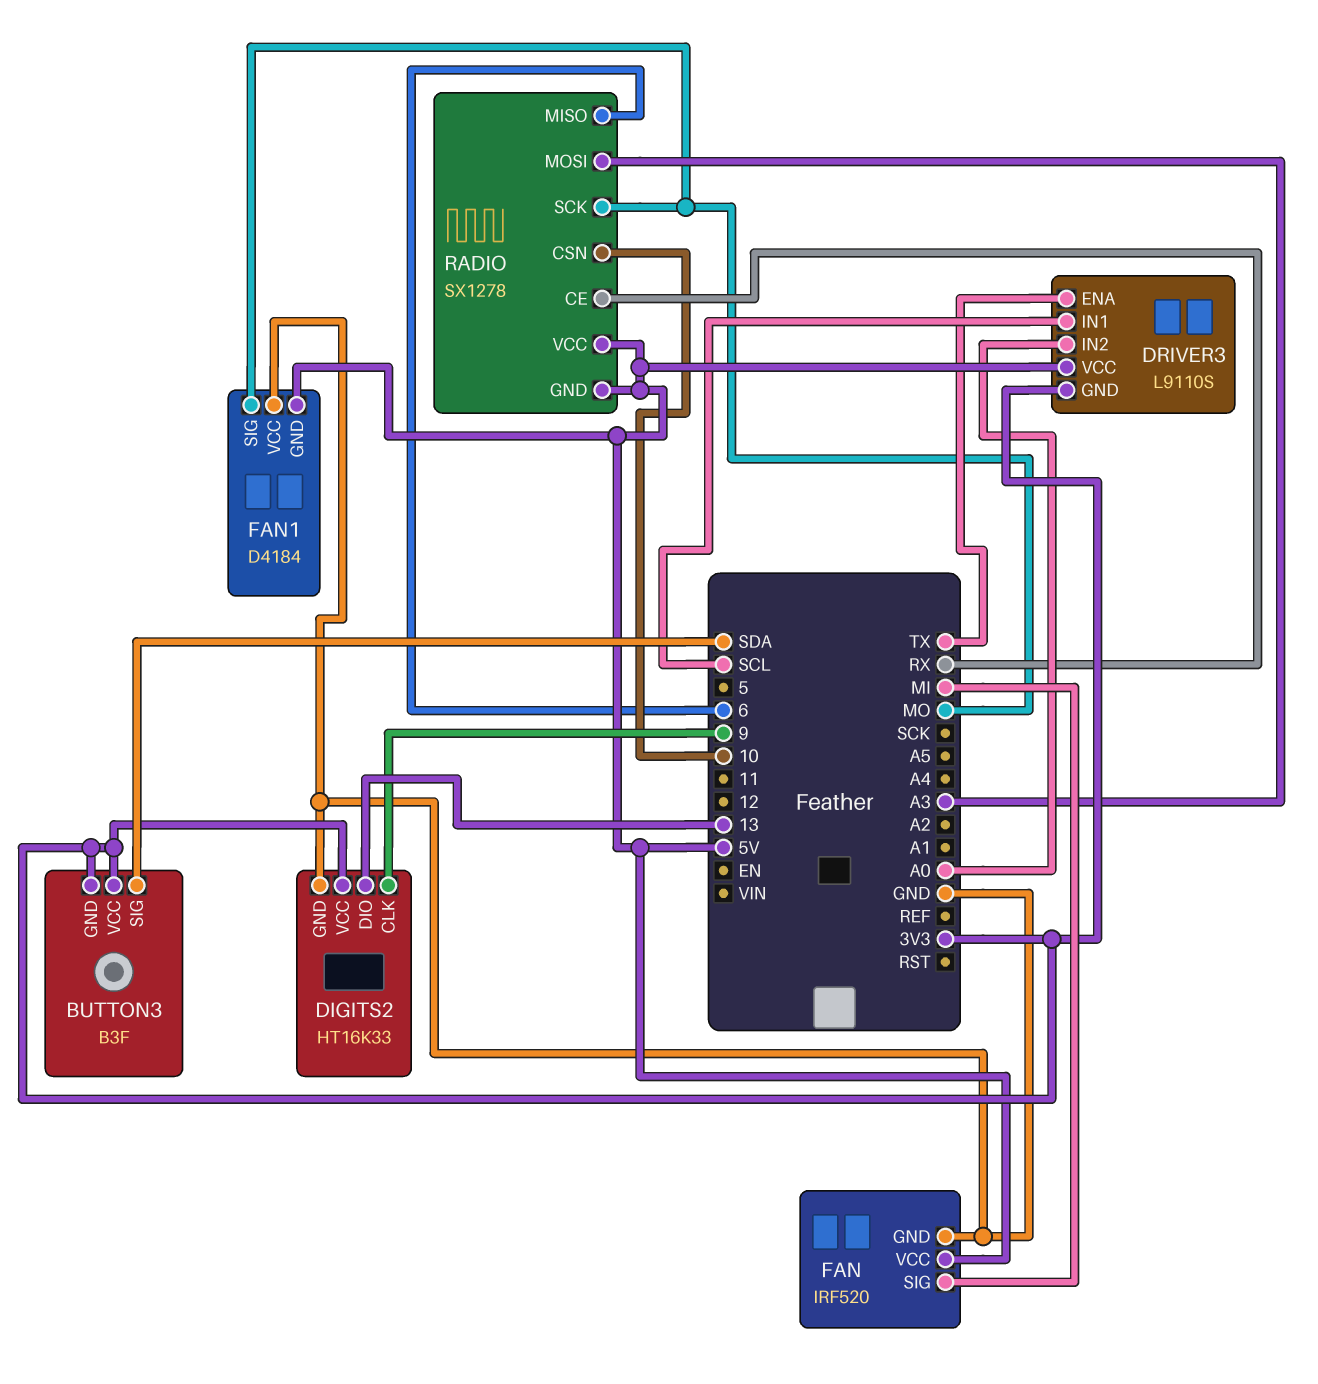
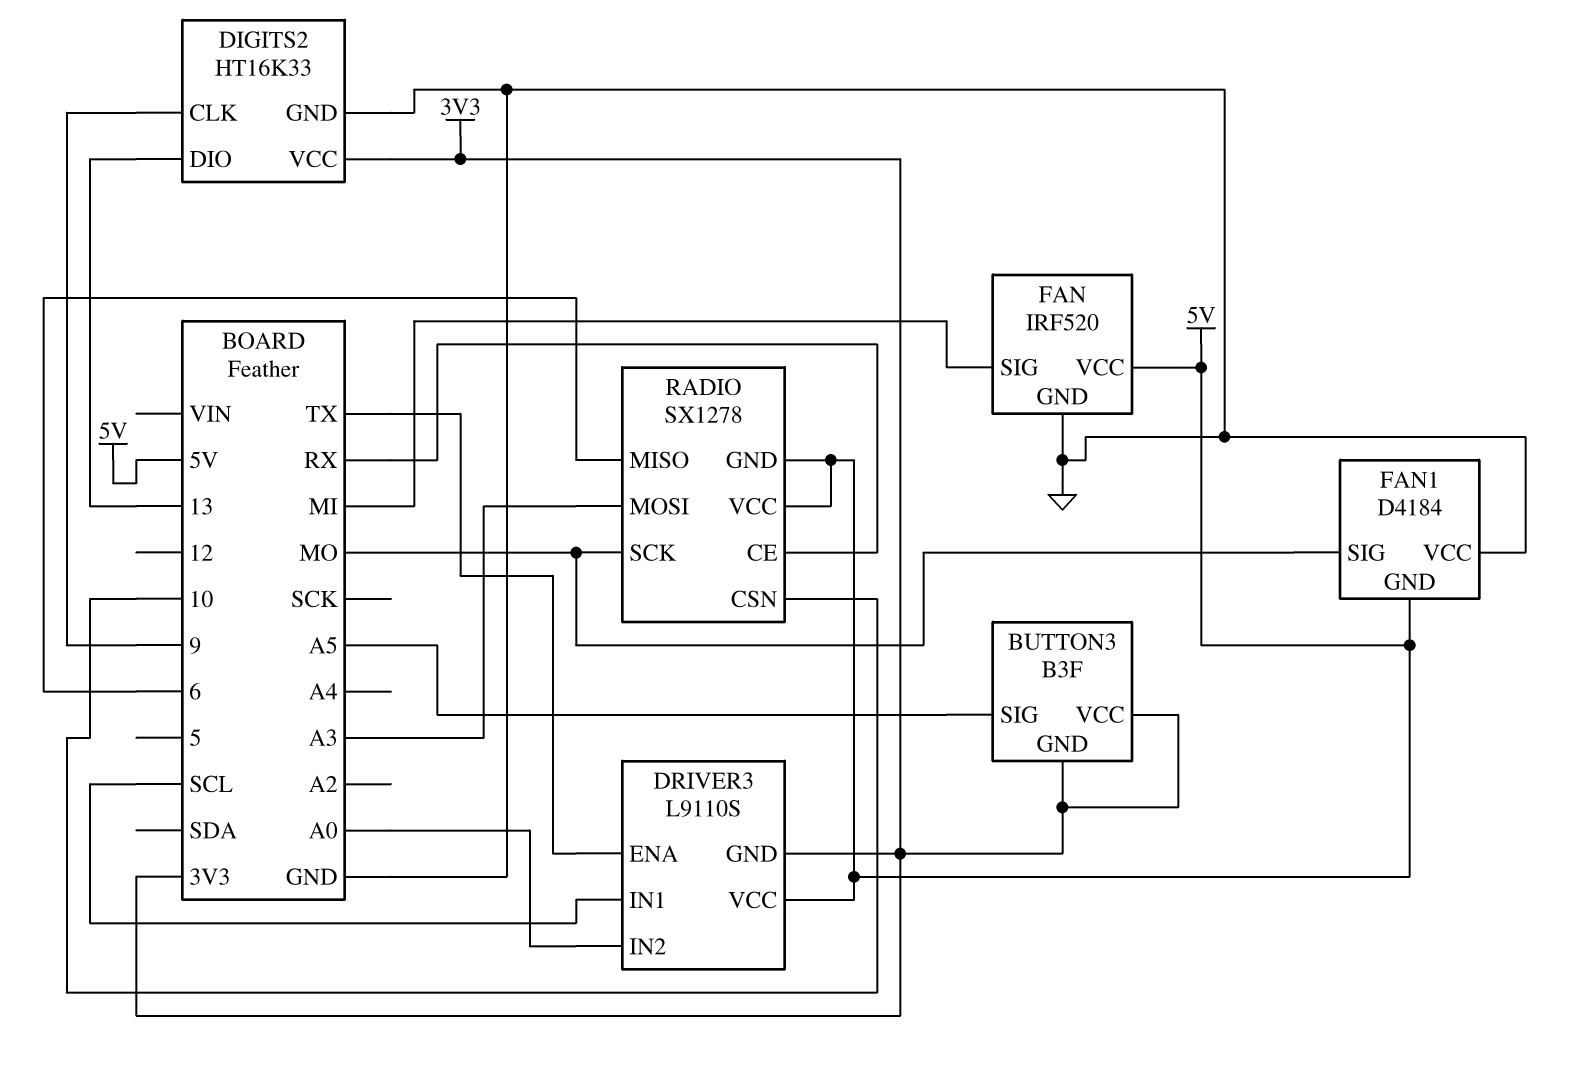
BUTTON3 pin SIG: SDA -> A5

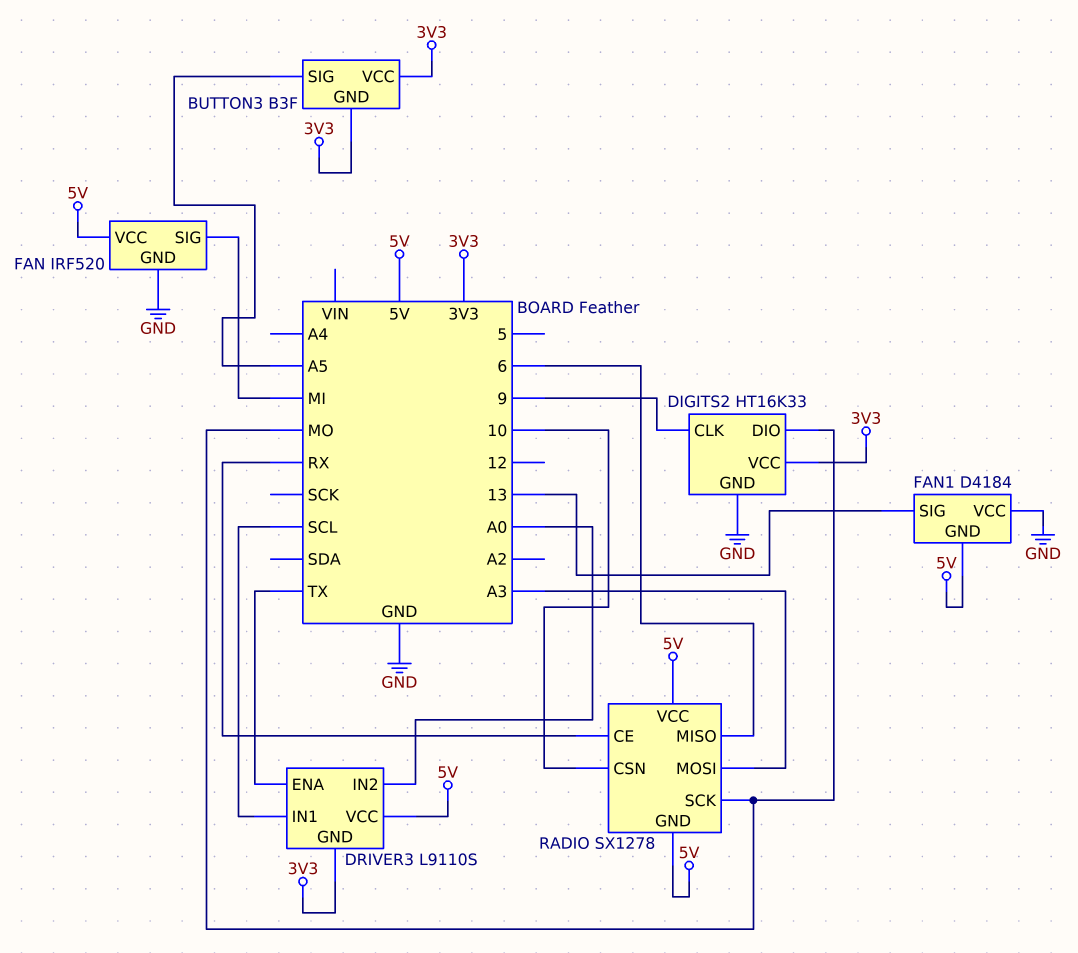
DIGITS2 pin DIO: 13 -> MO
FAN1 pin SIG: MO -> 13

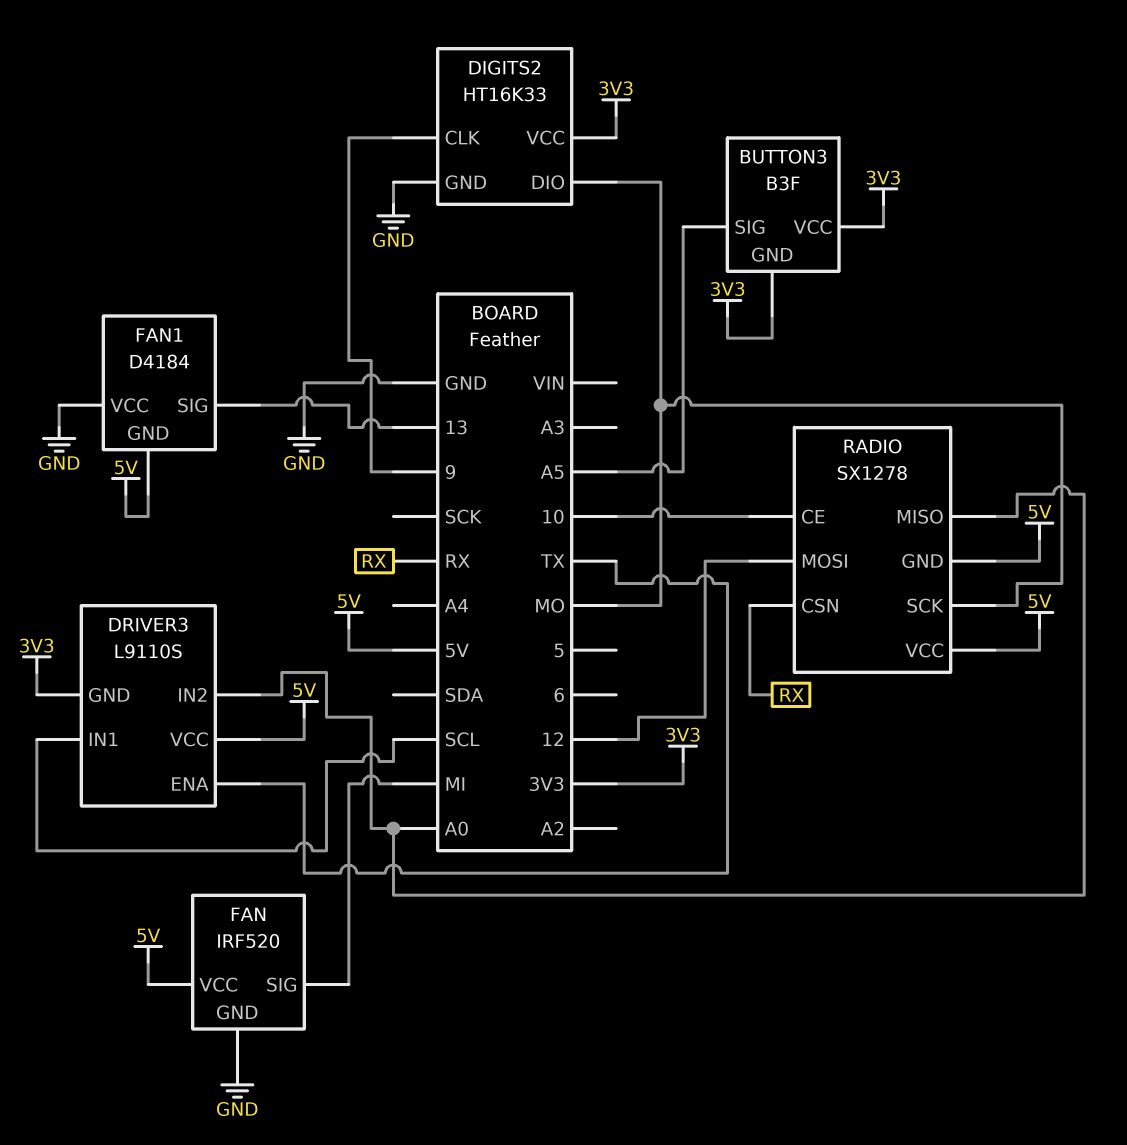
RADIO pin CE: RX -> 10
RADIO pin CSN: 10 -> RX
RADIO pin MISO: 6 -> A0
RADIO pin MOSI: A3 -> 12

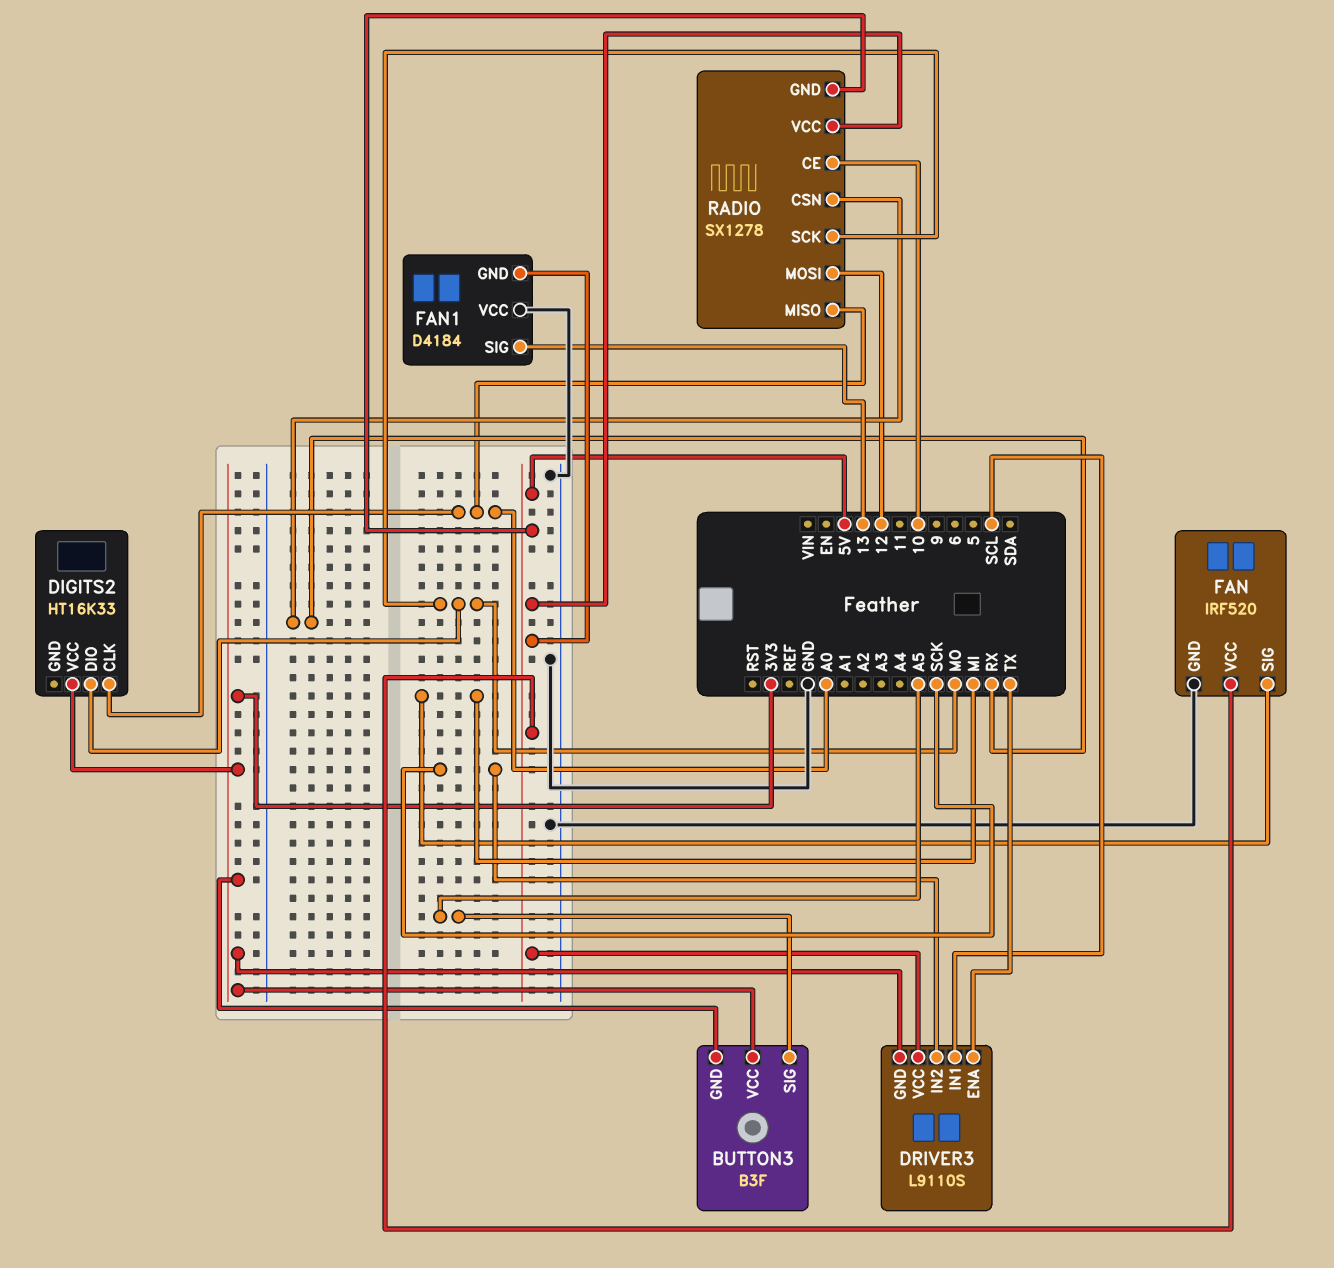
DIGITS2 pin CLK: 9 -> A0
DIGITS2 pin GND: GND -> none
DRIVER3 pin IN2: A0 -> SCK

